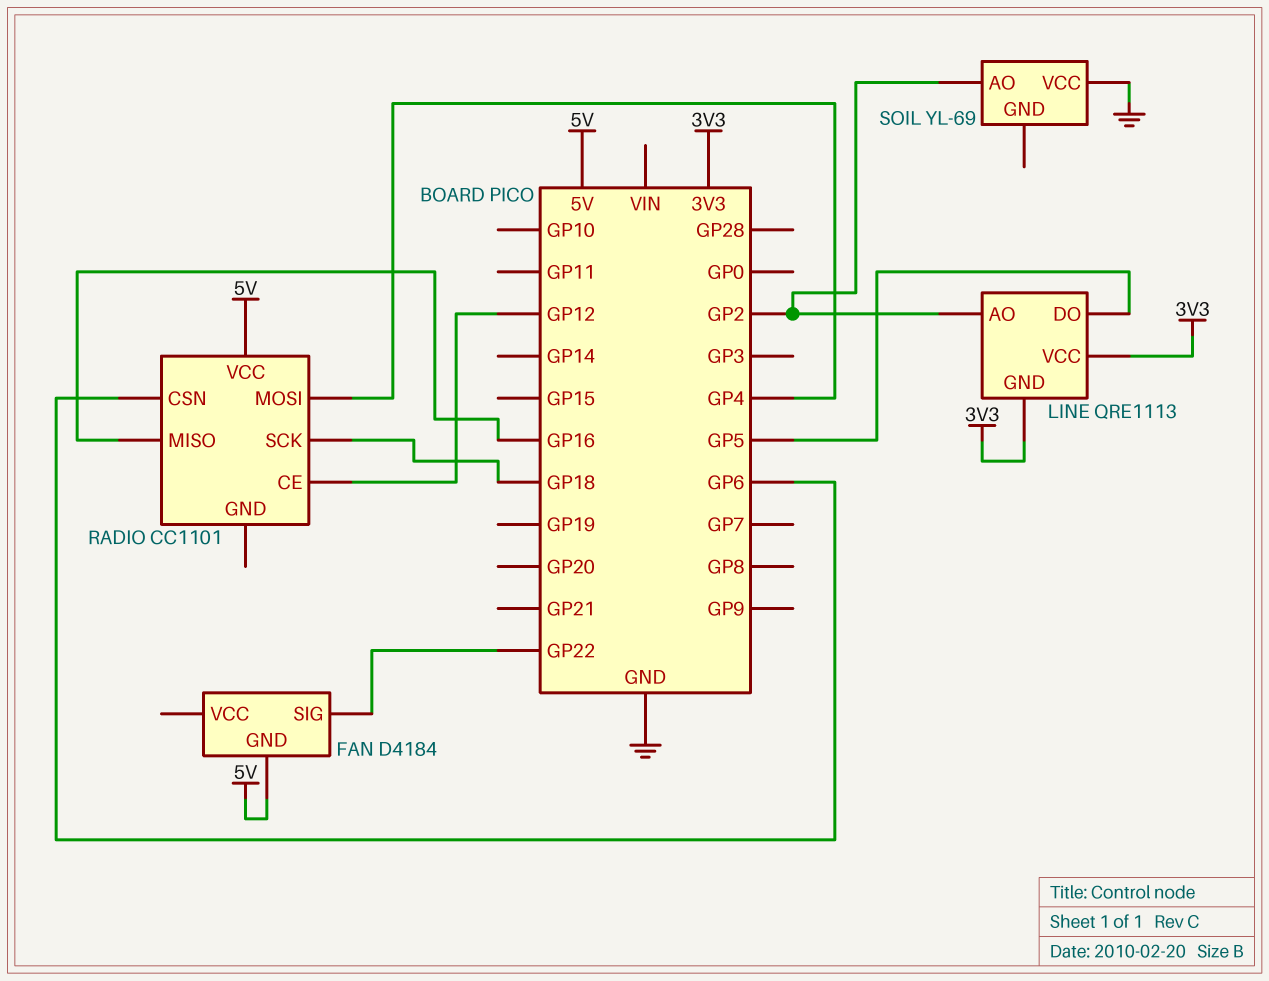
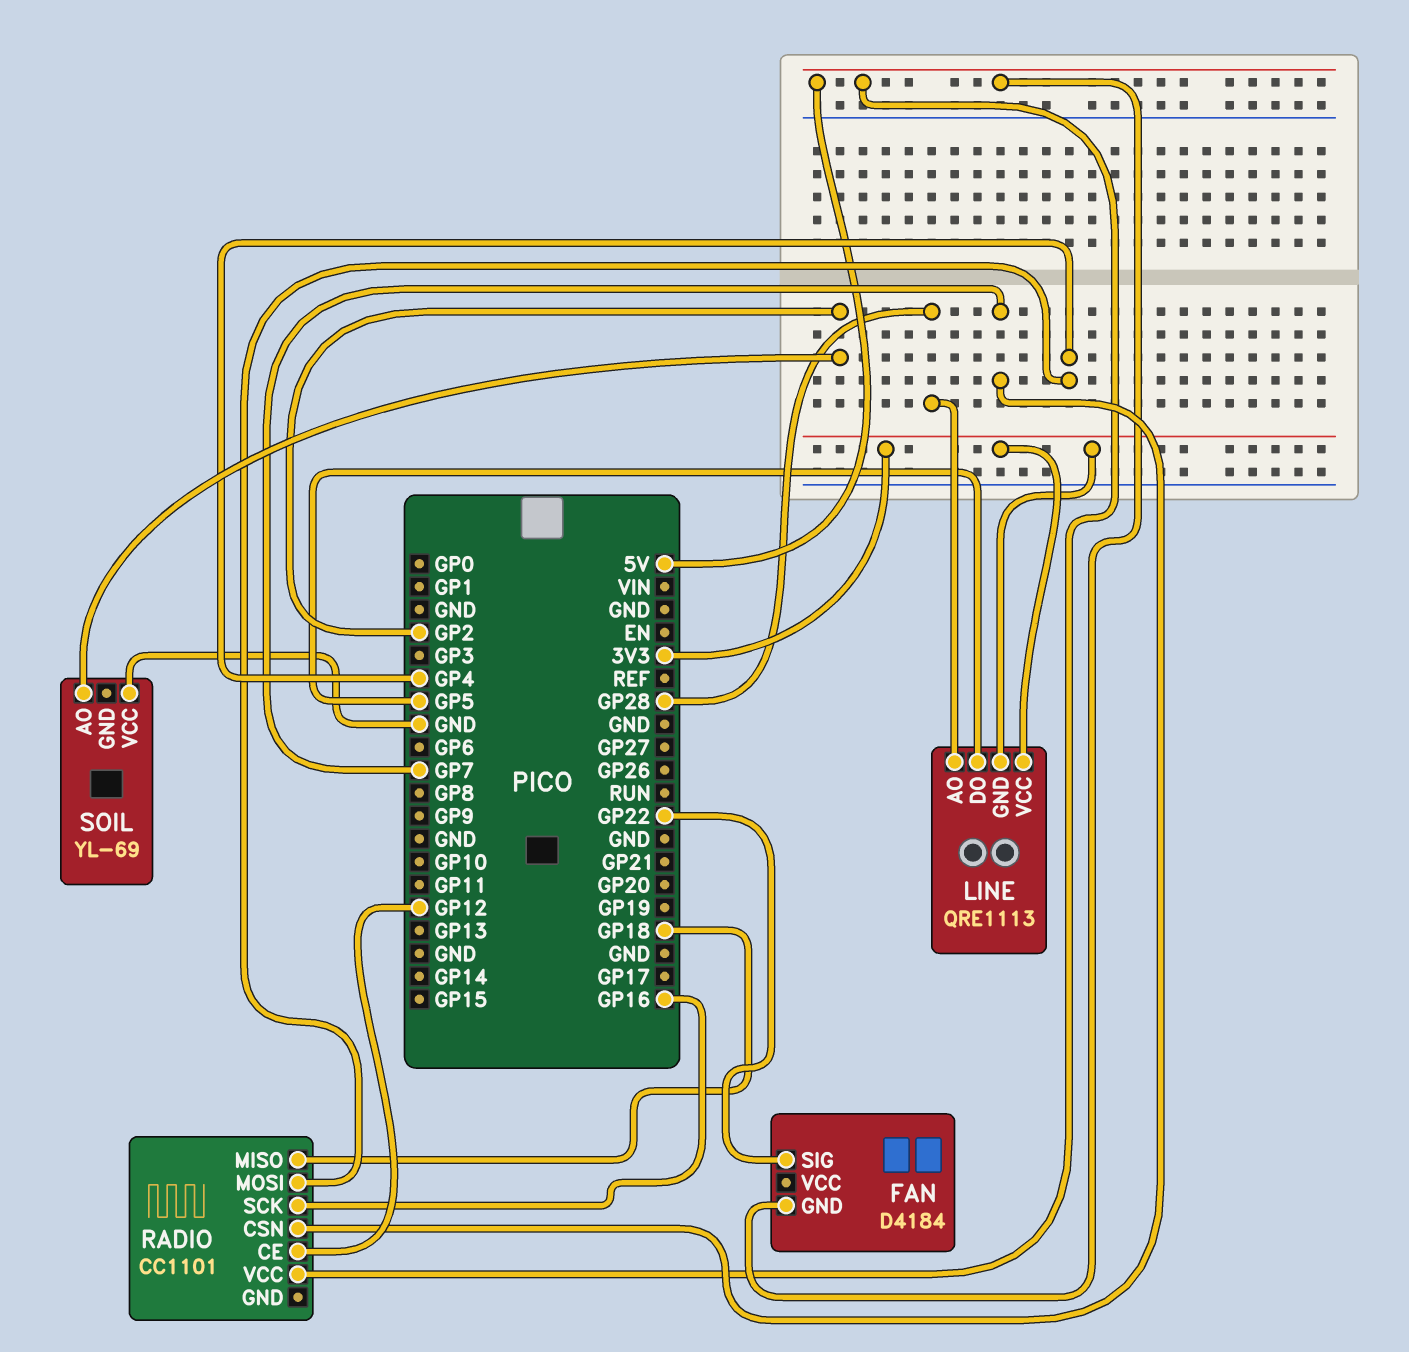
LINE pin AO: GP2 -> GP28
RADIO pin CSN: GP6 -> GP7
RADIO pin MISO: GP16 -> GP18
RADIO pin SCK: GP18 -> GP16

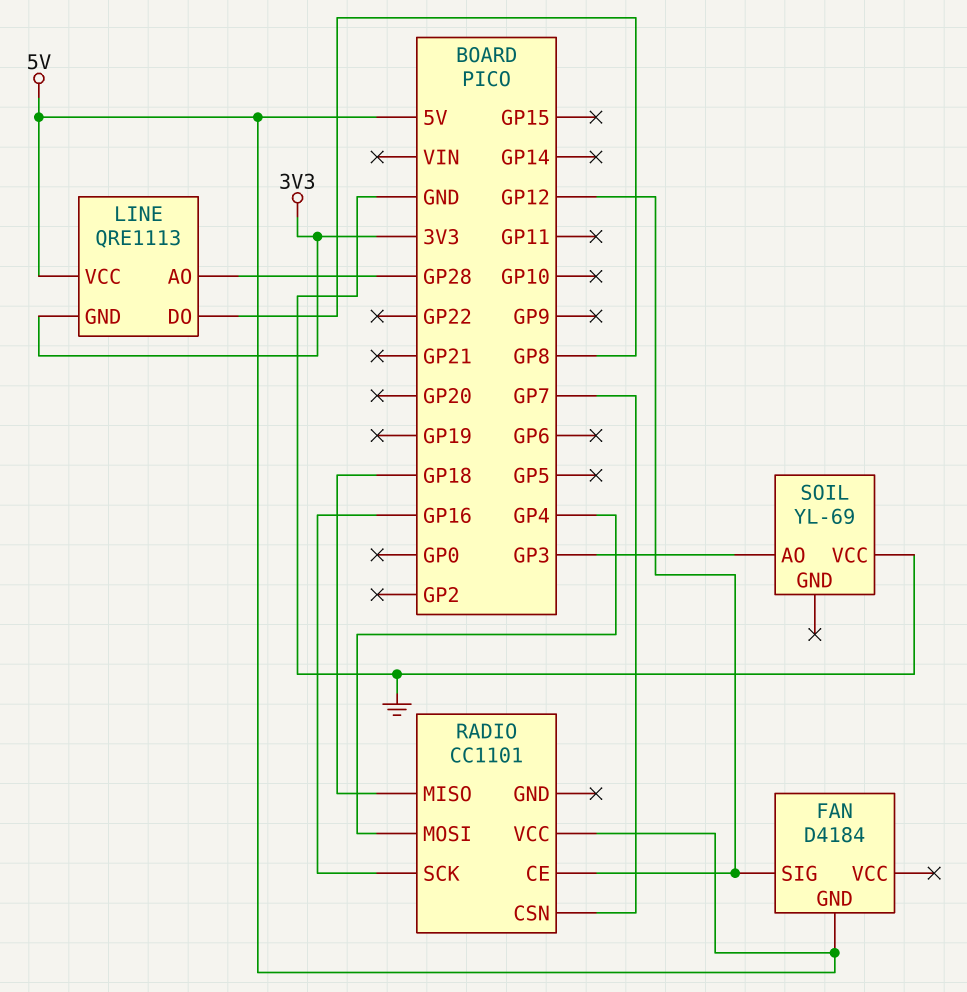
FAN pin SIG: GP22 -> GP12
LINE pin DO: GP5 -> GP8
LINE pin VCC: 3V3 -> 5V
SOIL pin AO: GP2 -> GP3

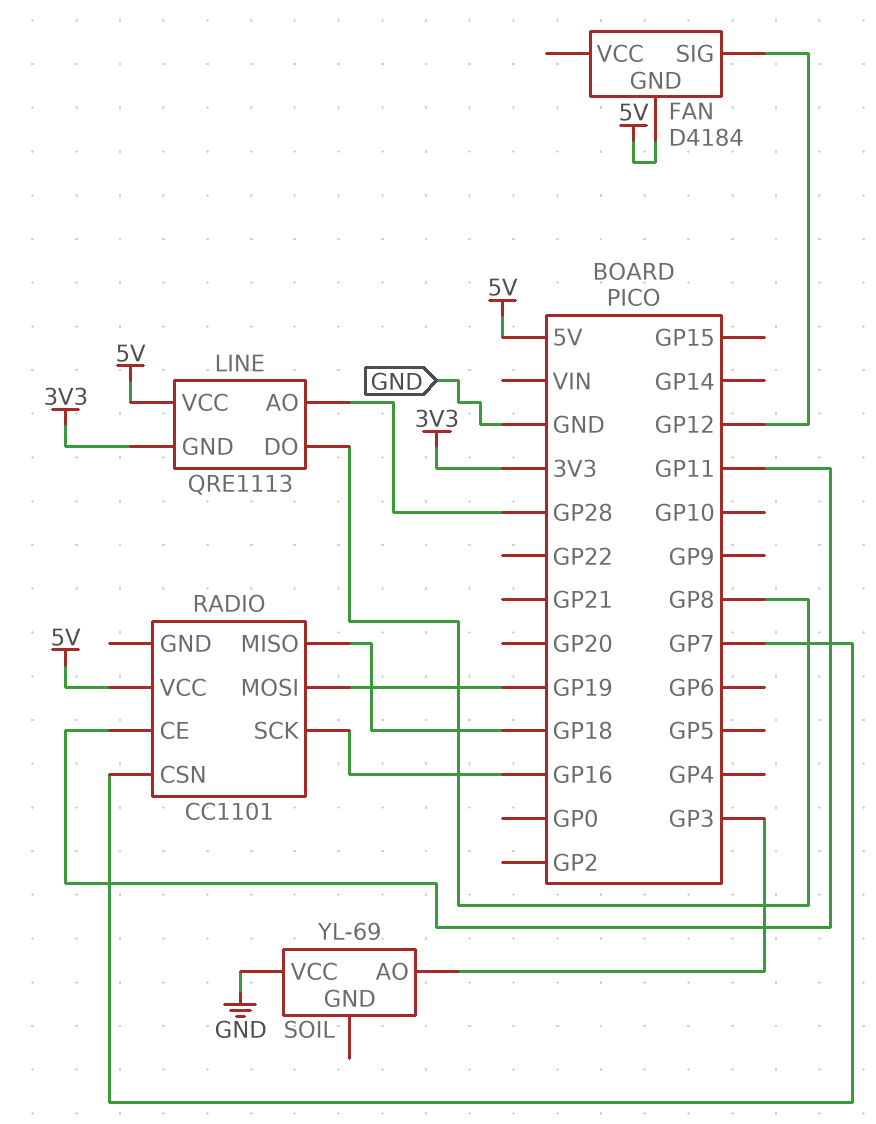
RADIO pin CE: GP12 -> GP11
RADIO pin MOSI: GP4 -> GP19

